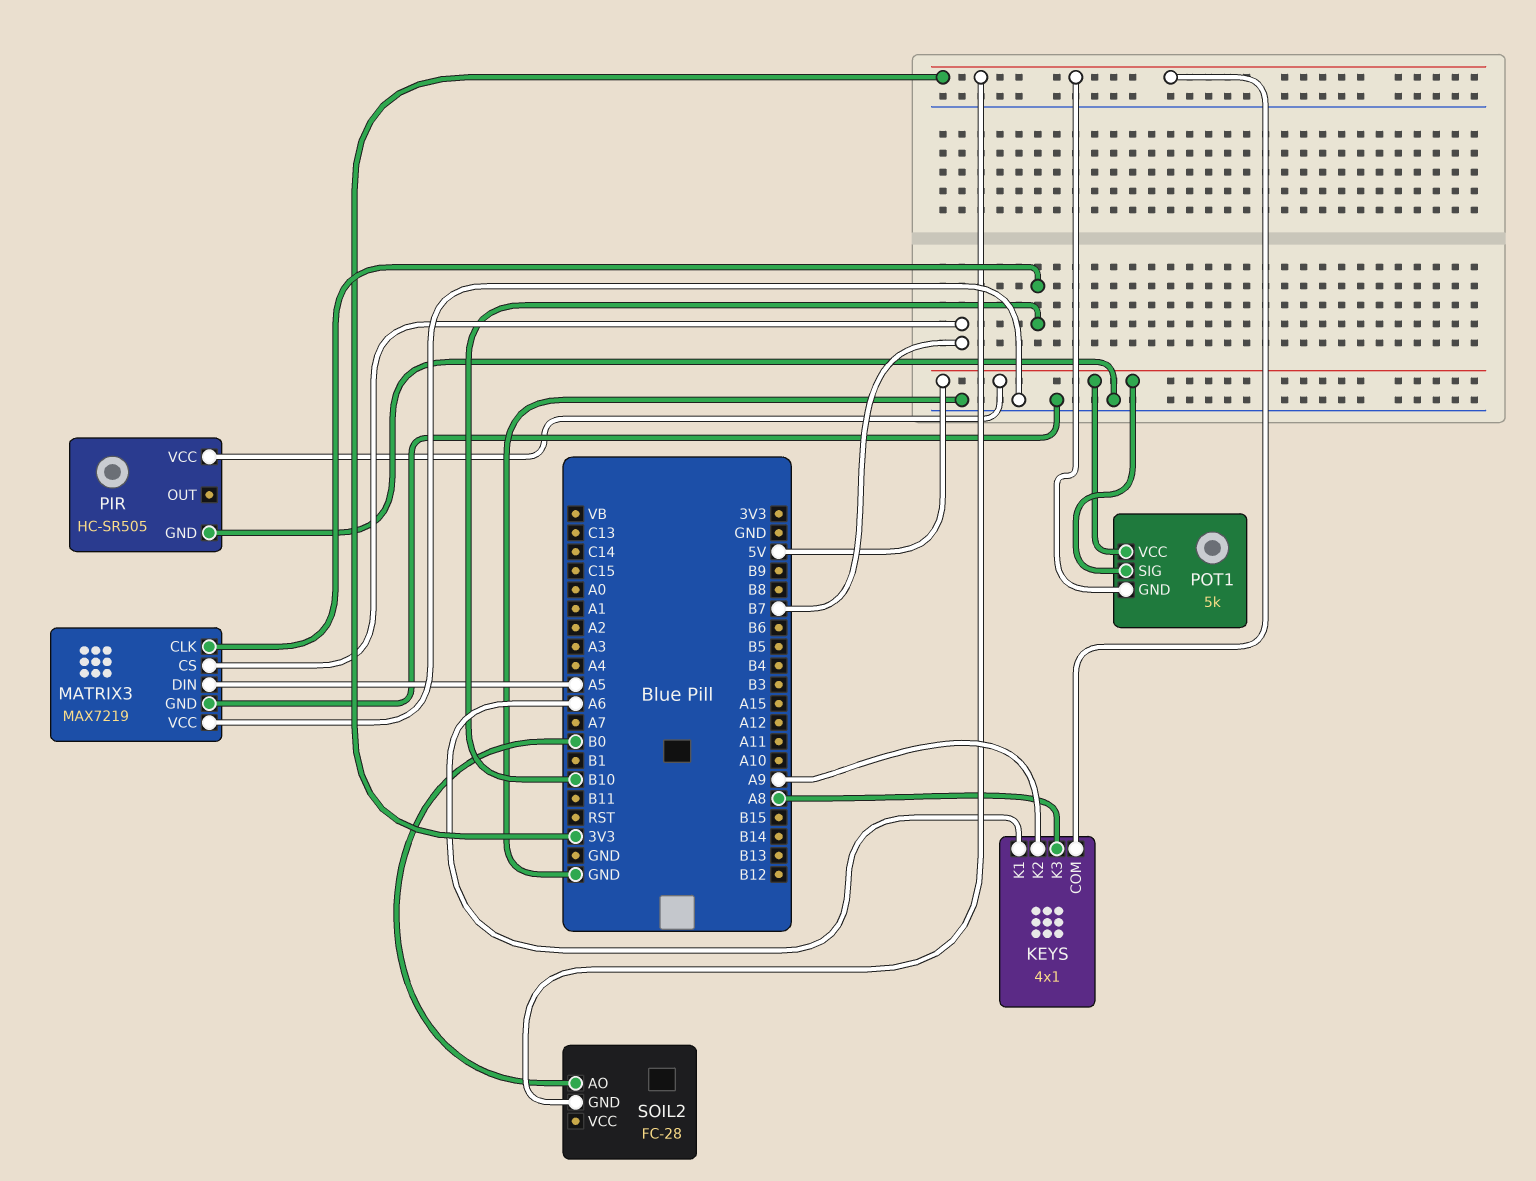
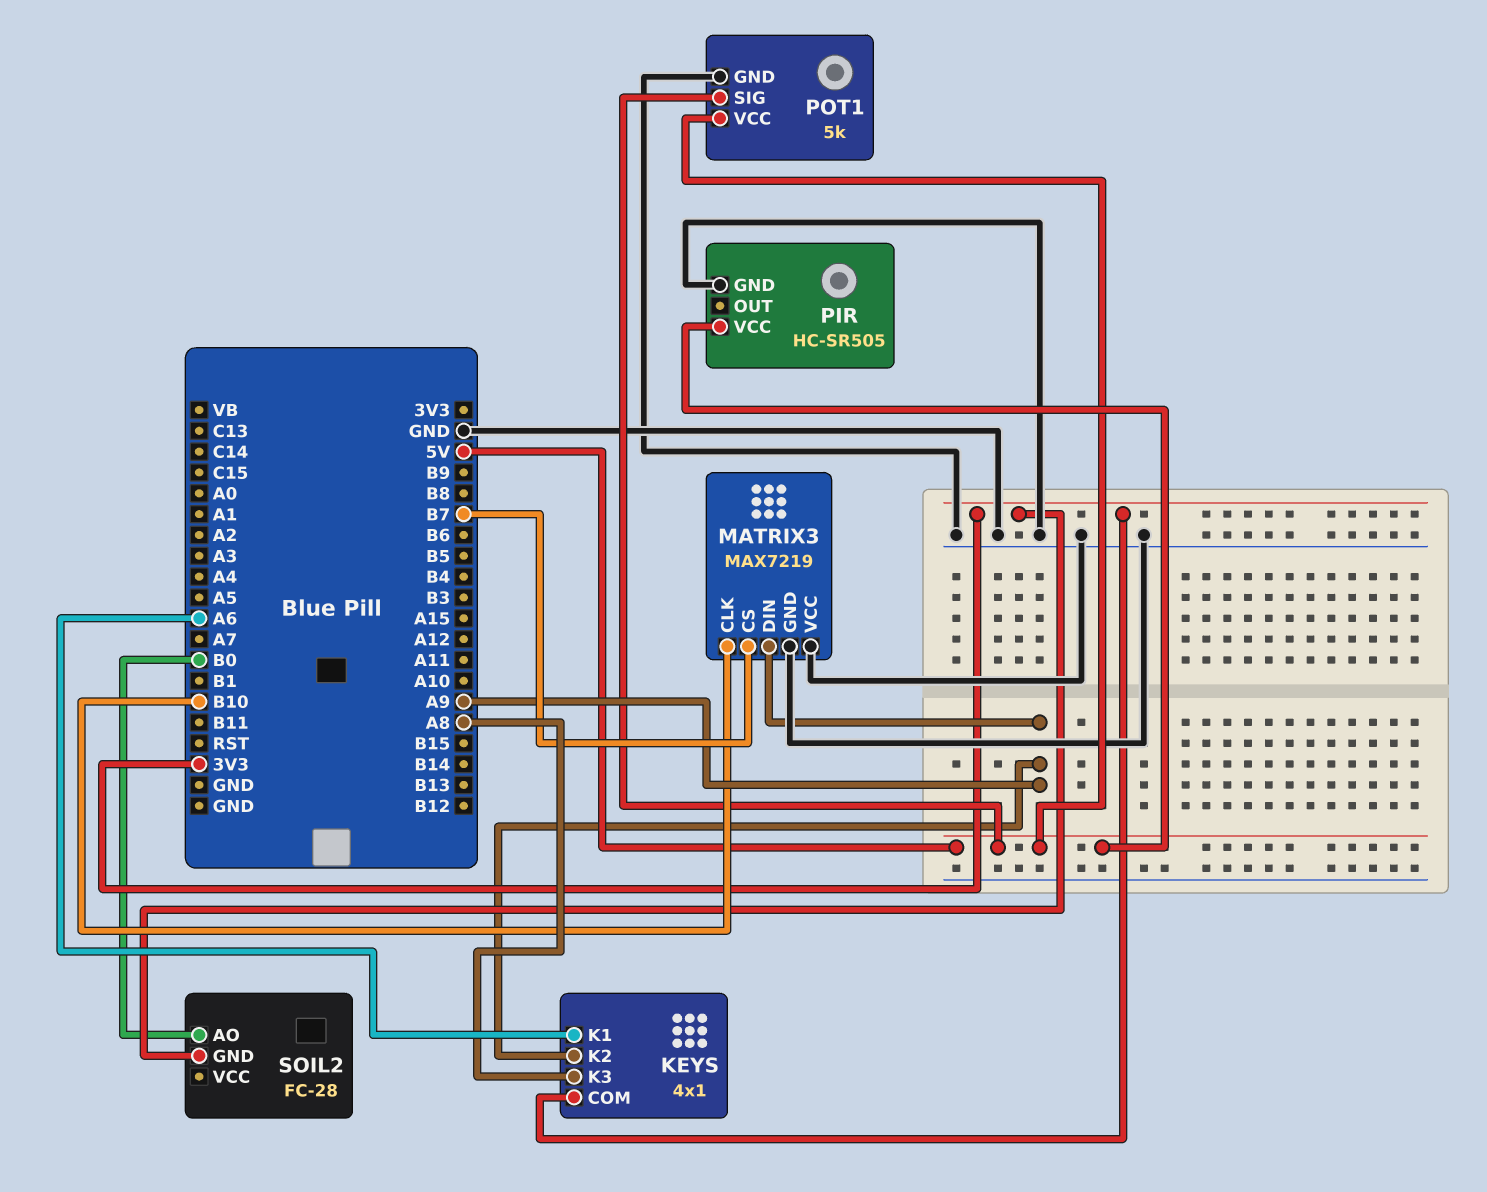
MATRIX3 pin DIN: A5 -> A9
POT1 pin GND: 3V3 -> GND

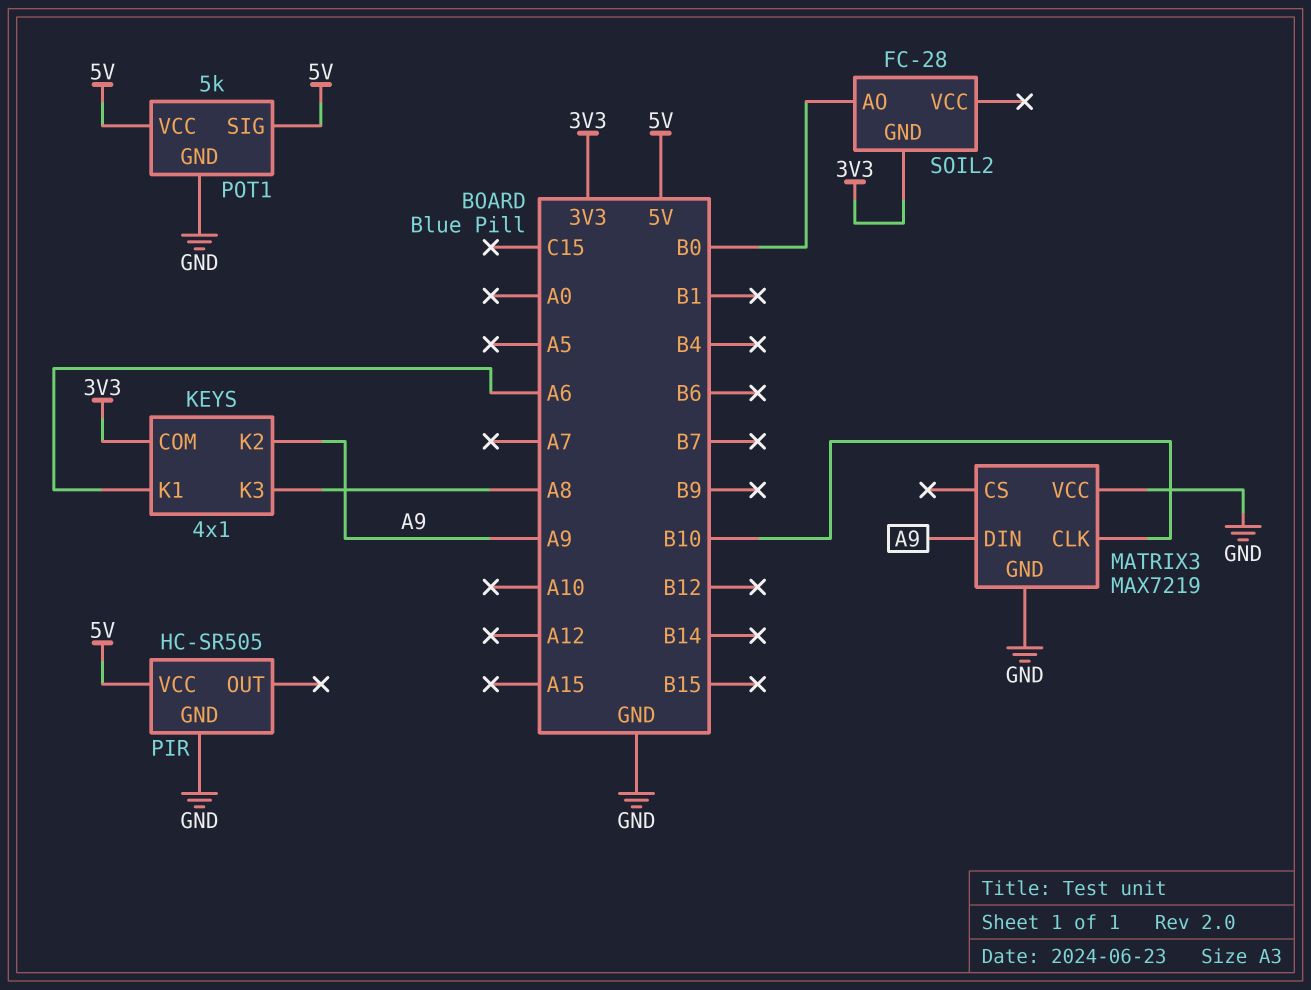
MATRIX3 pin CS: B7 -> none

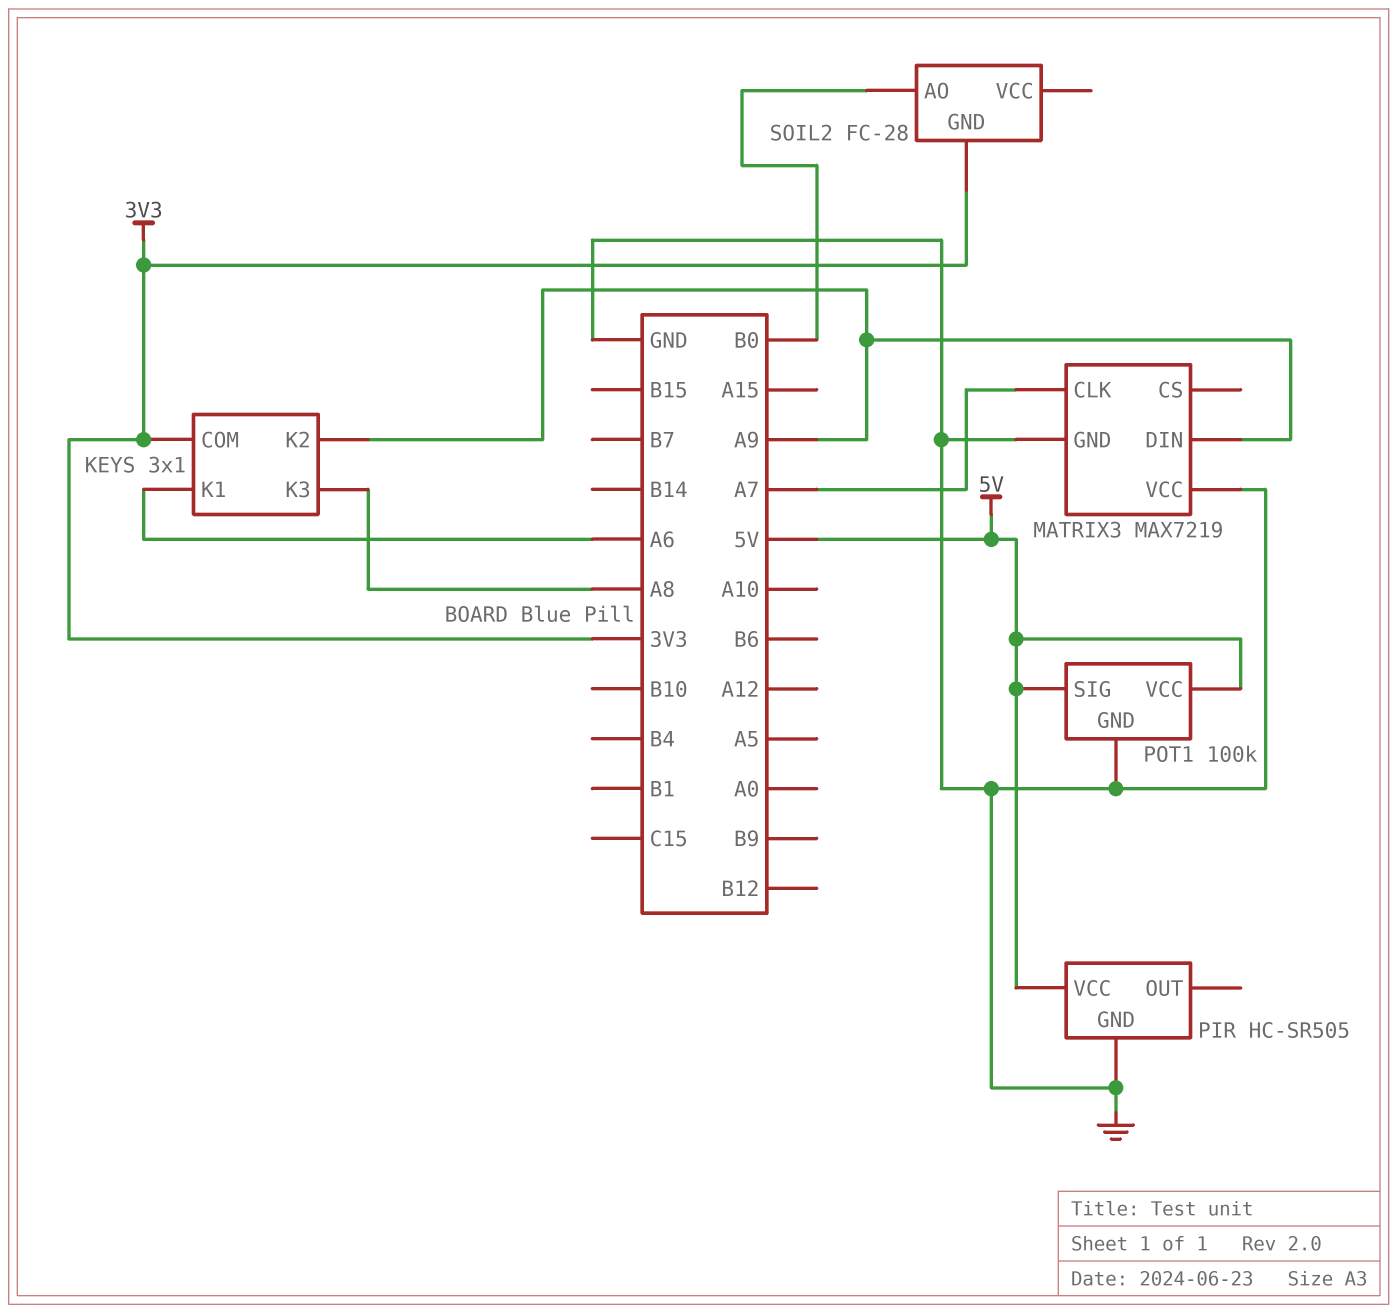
KEYS: 4x1 -> 3x1
MATRIX3 pin CLK: B10 -> A7
POT1: 5k -> 100k

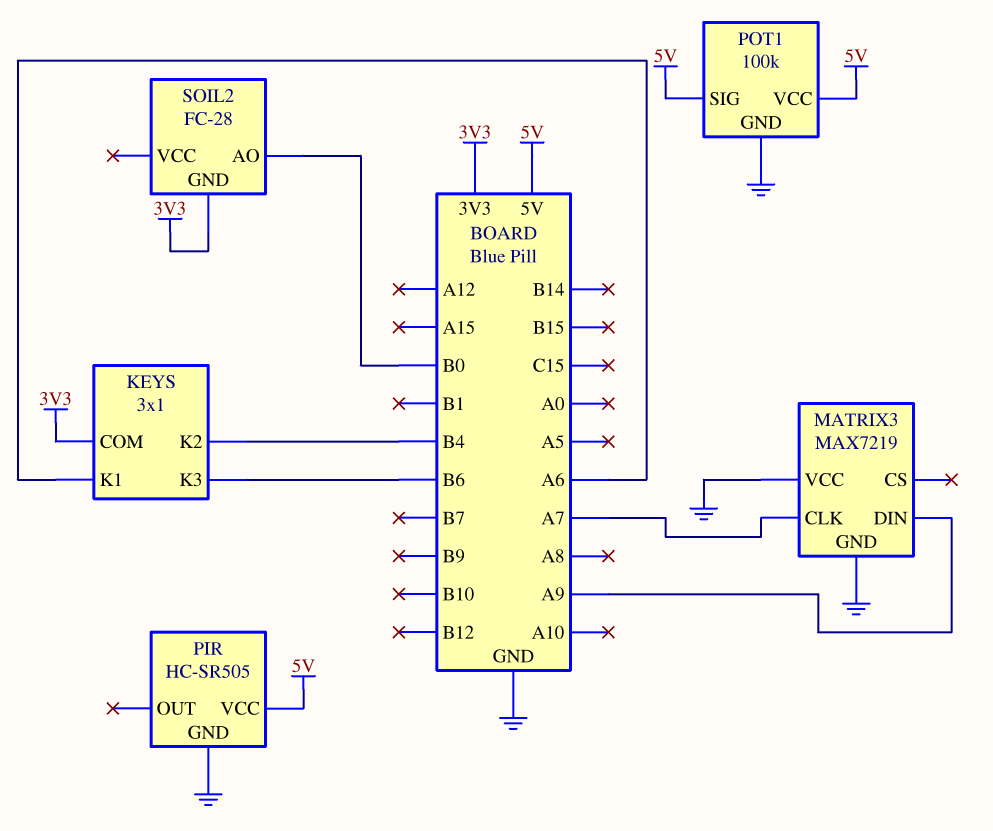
KEYS pin K2: A9 -> B4
KEYS pin K3: A8 -> B6

